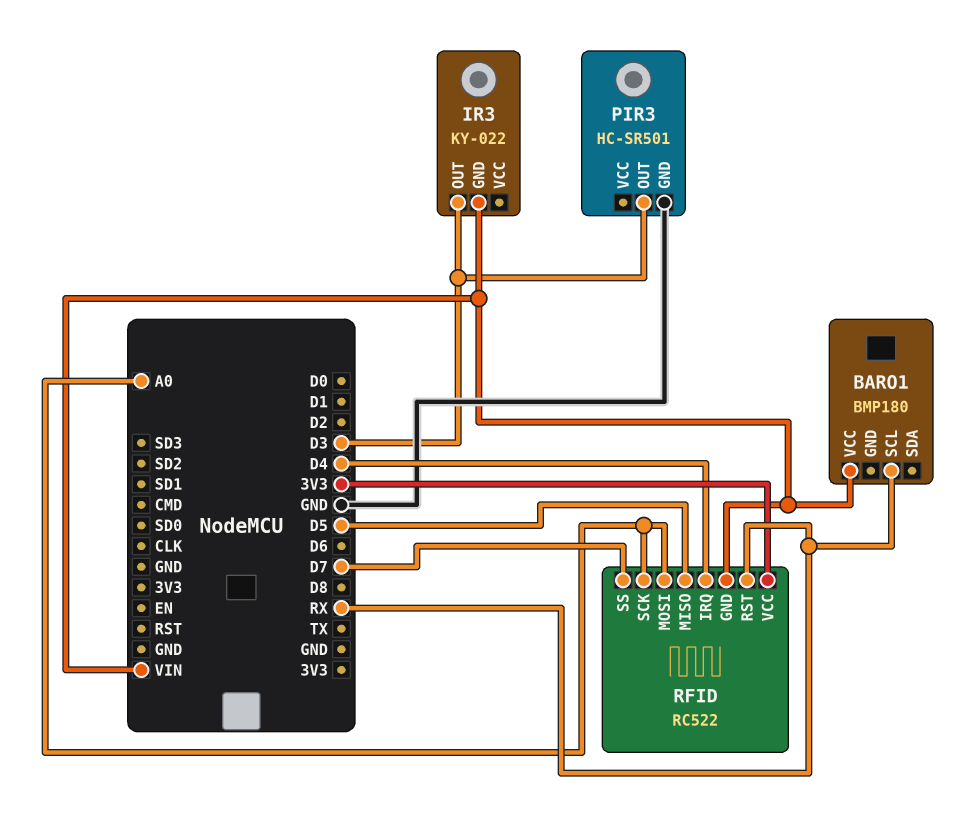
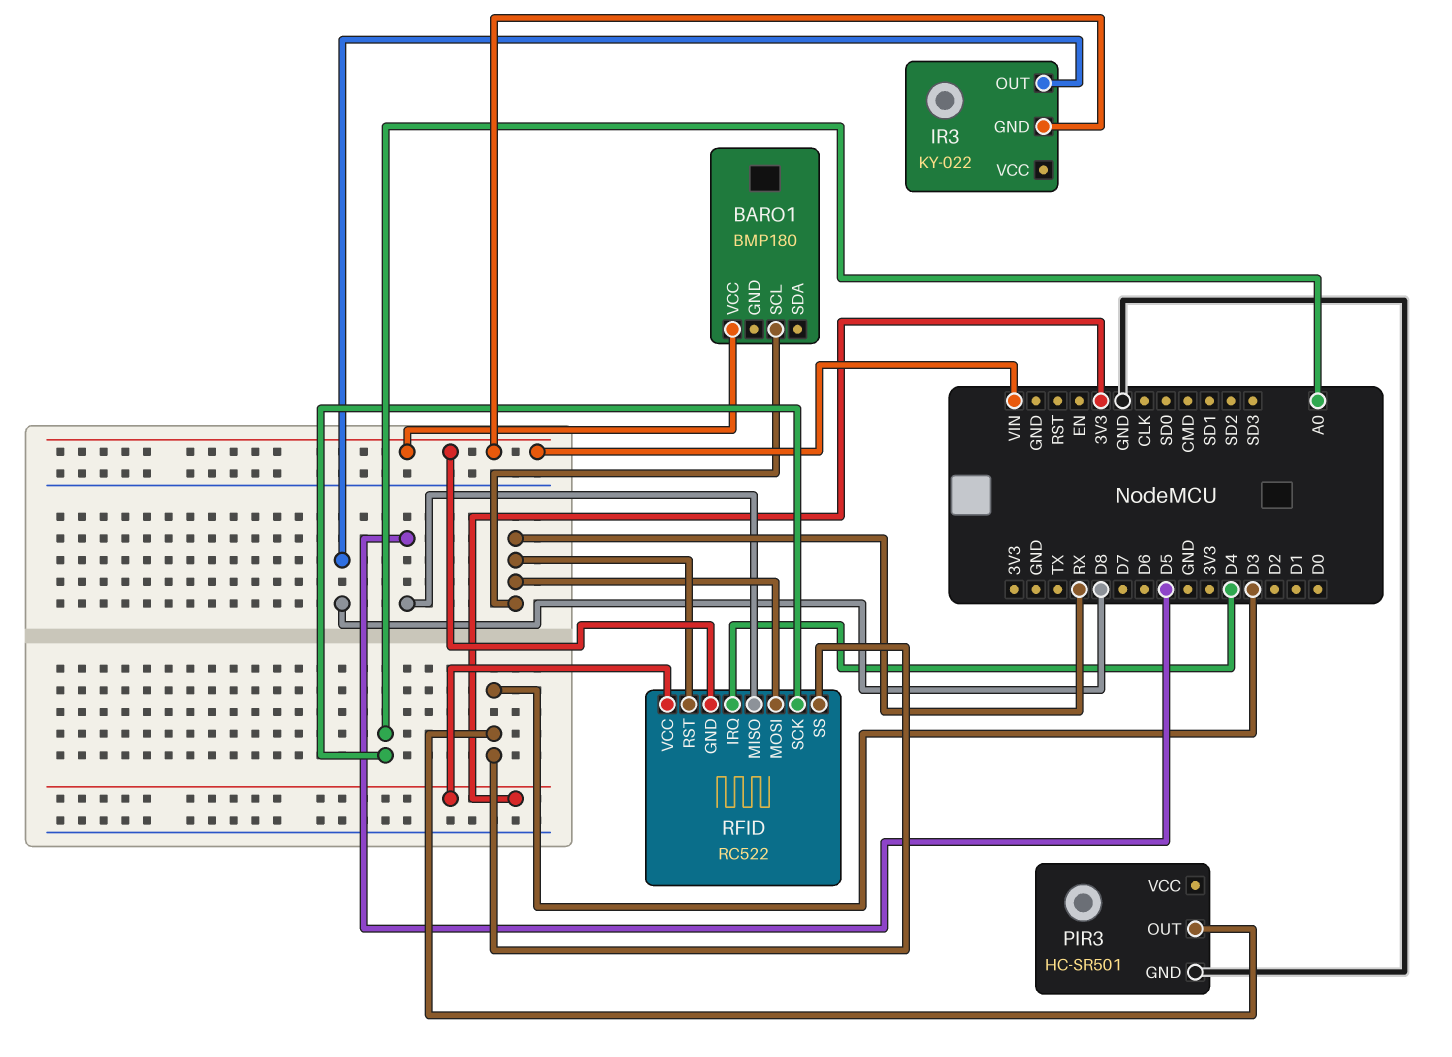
IR3 pin OUT: D3 -> D8
RFID pin MOSI: A0 -> RX
RFID pin SS: D7 -> D3

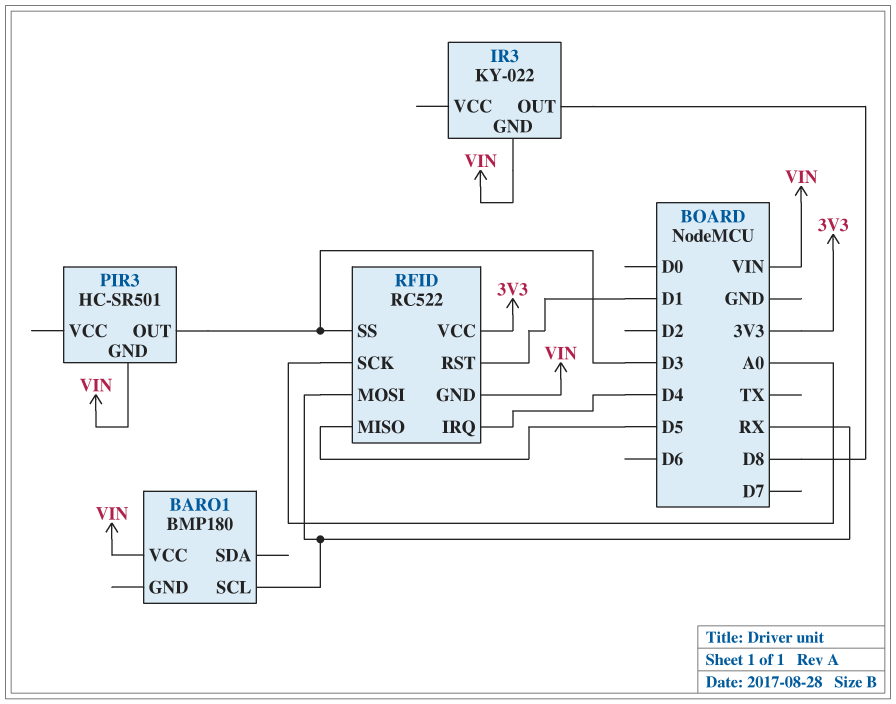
PIR3 pin GND: GND -> VIN
RFID pin RST: RX -> D1

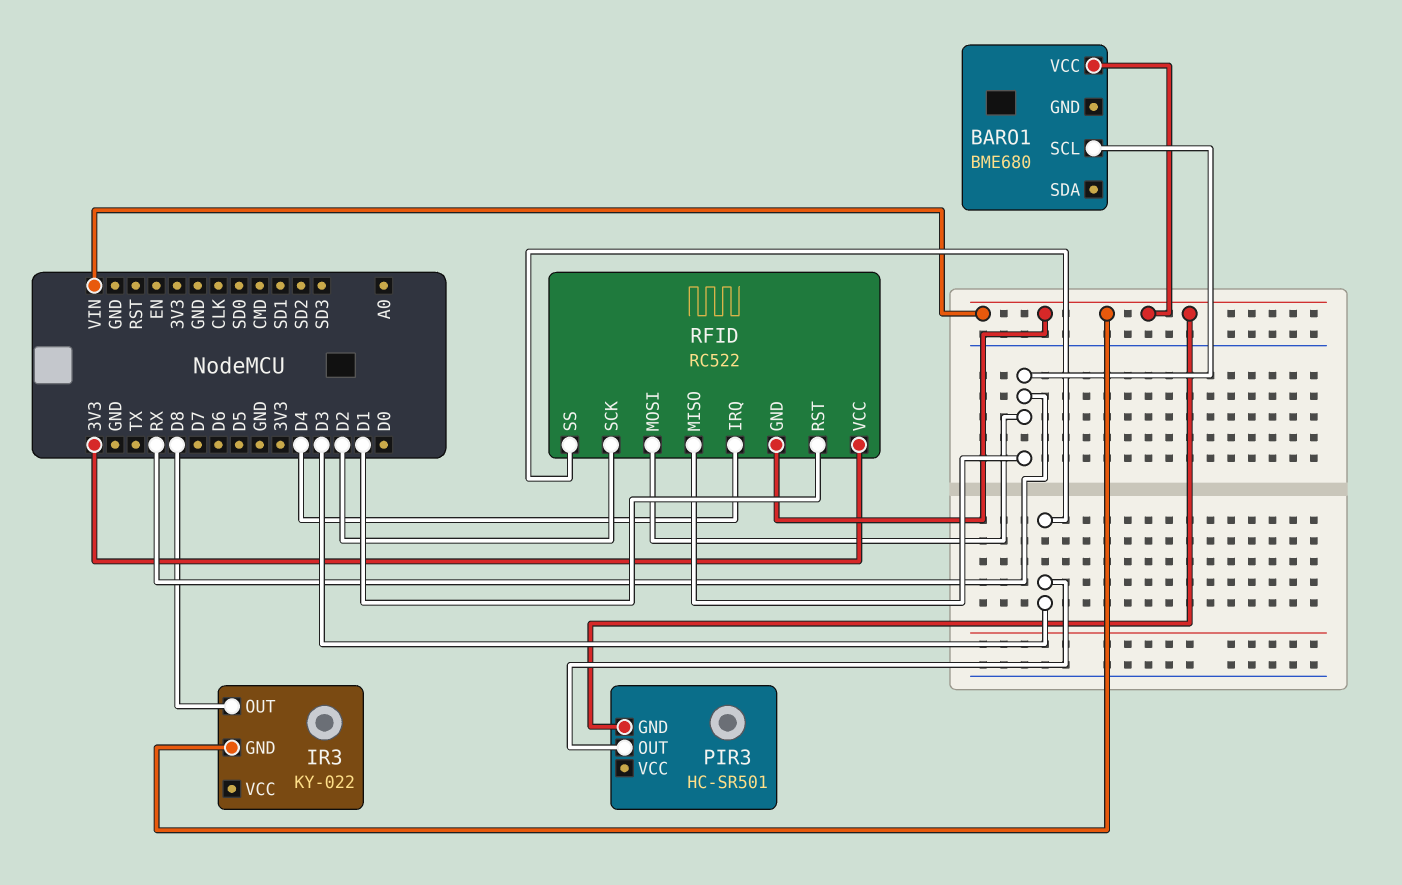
BARO1: BMP180 -> BME680
RFID pin MISO: D5 -> RX
RFID pin SCK: A0 -> D2

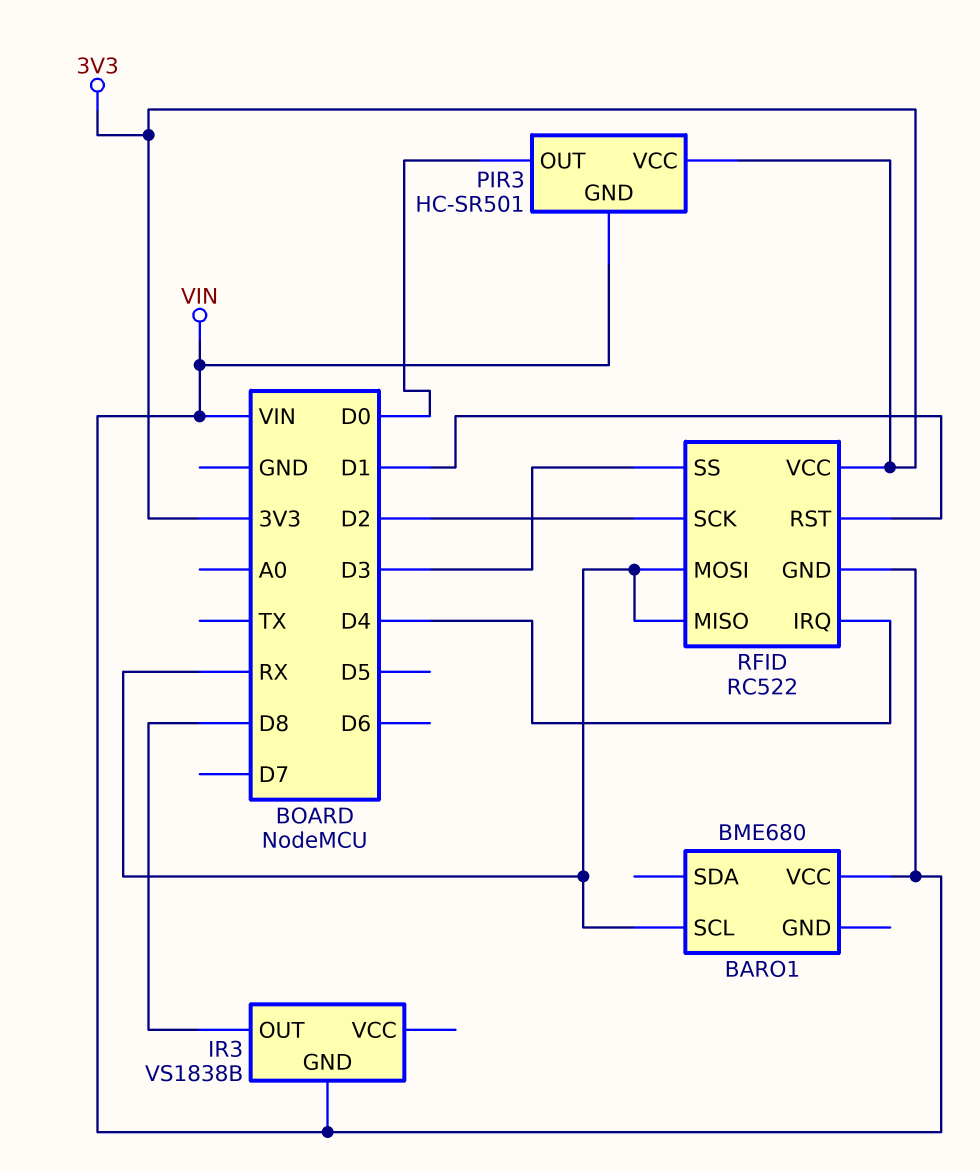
IR3: KY-022 -> VS1838B
PIR3 pin OUT: D3 -> D0
PIR3 pin VCC: none -> 3V3

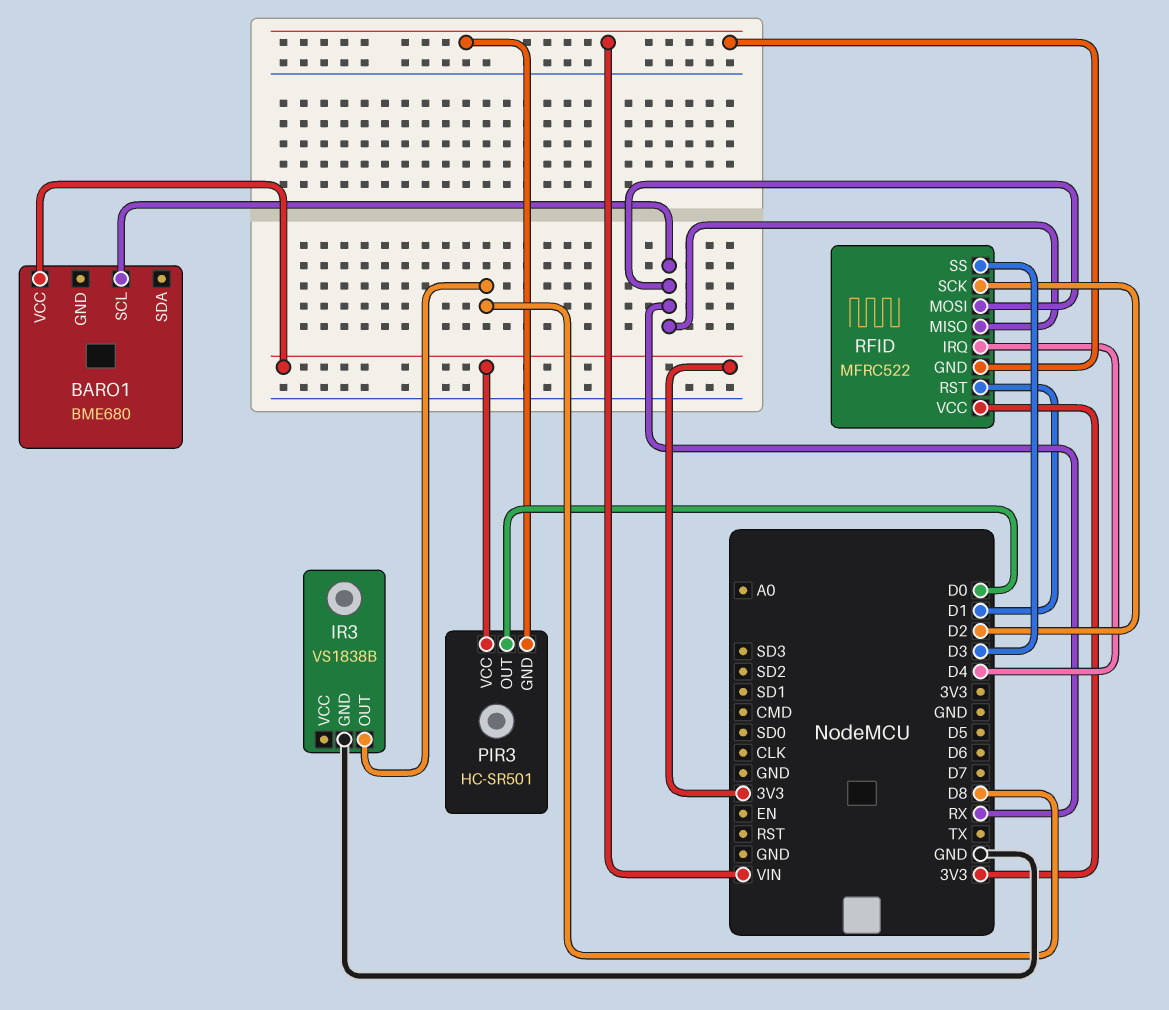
BARO1 pin VCC: VIN -> 3V3
IR3 pin GND: VIN -> GND
RFID: RC522 -> MFRC522

